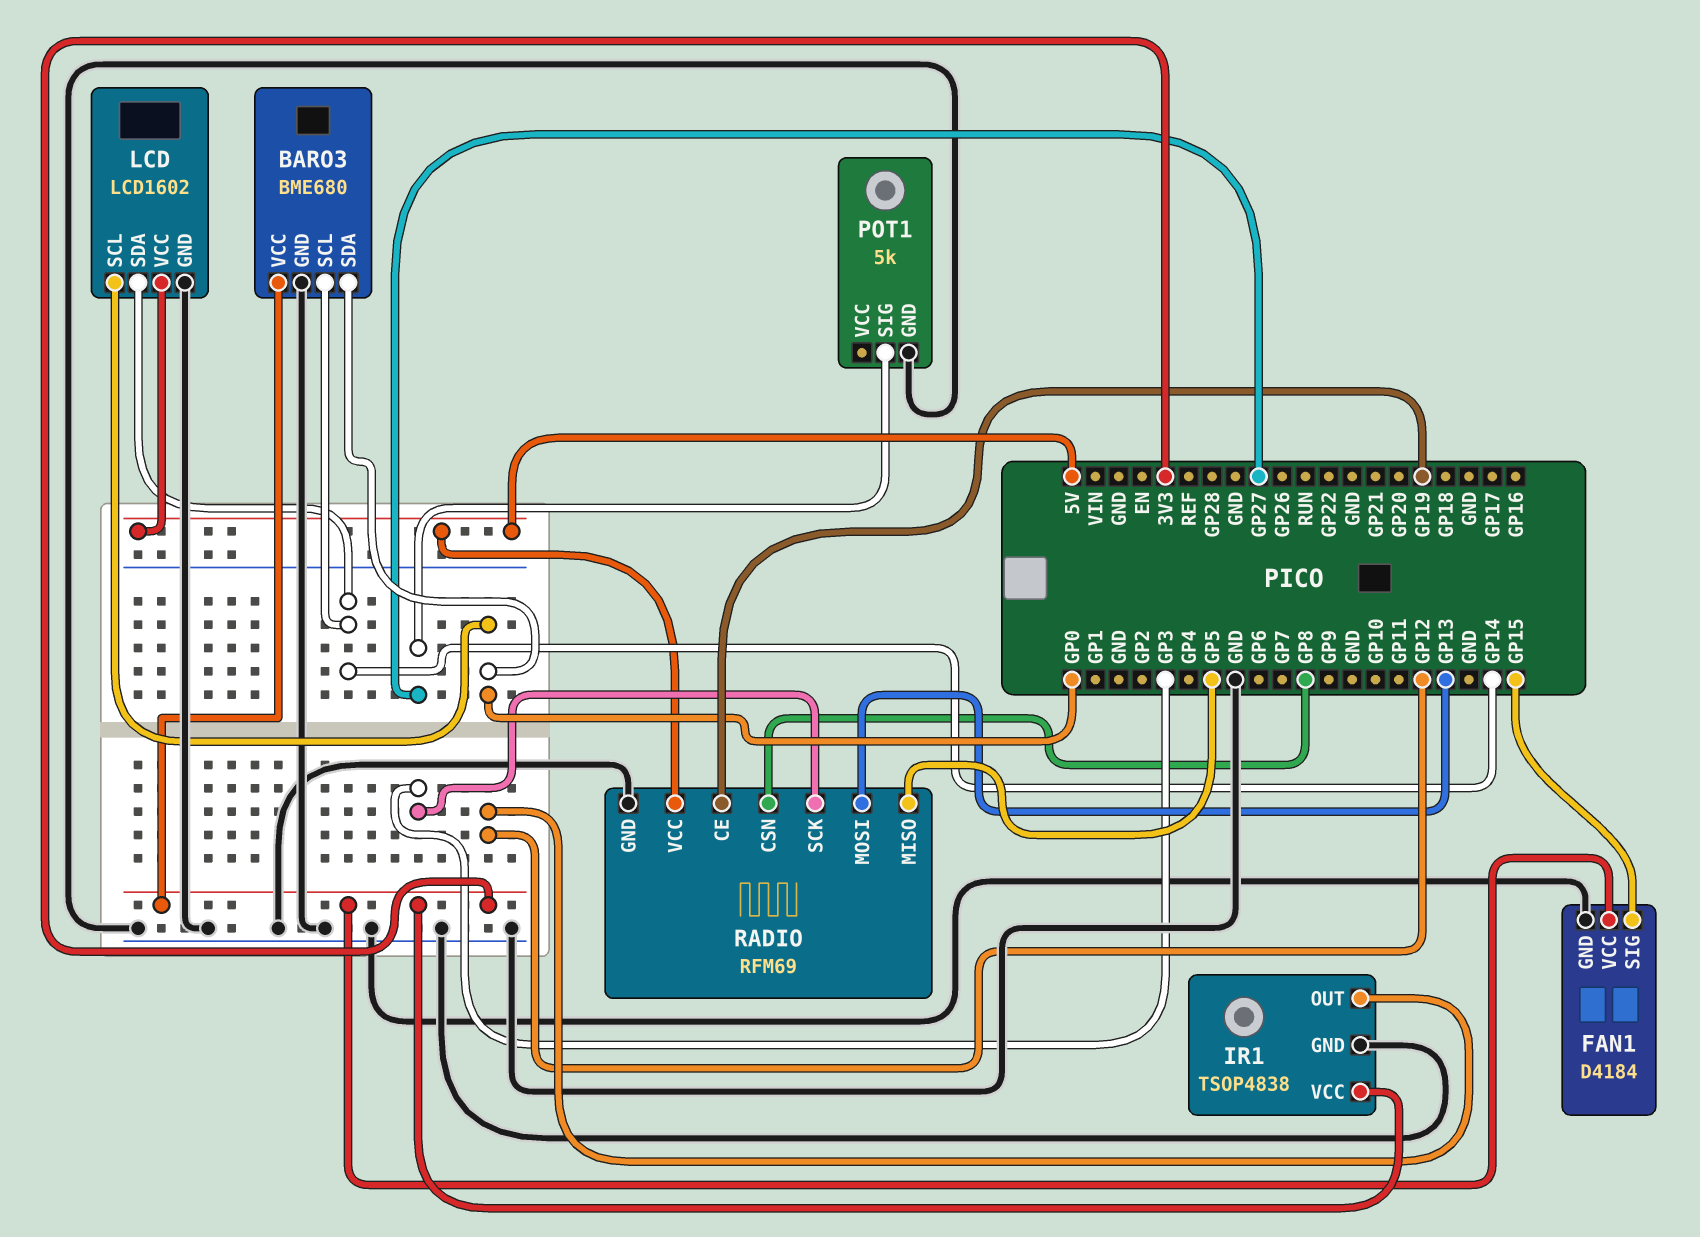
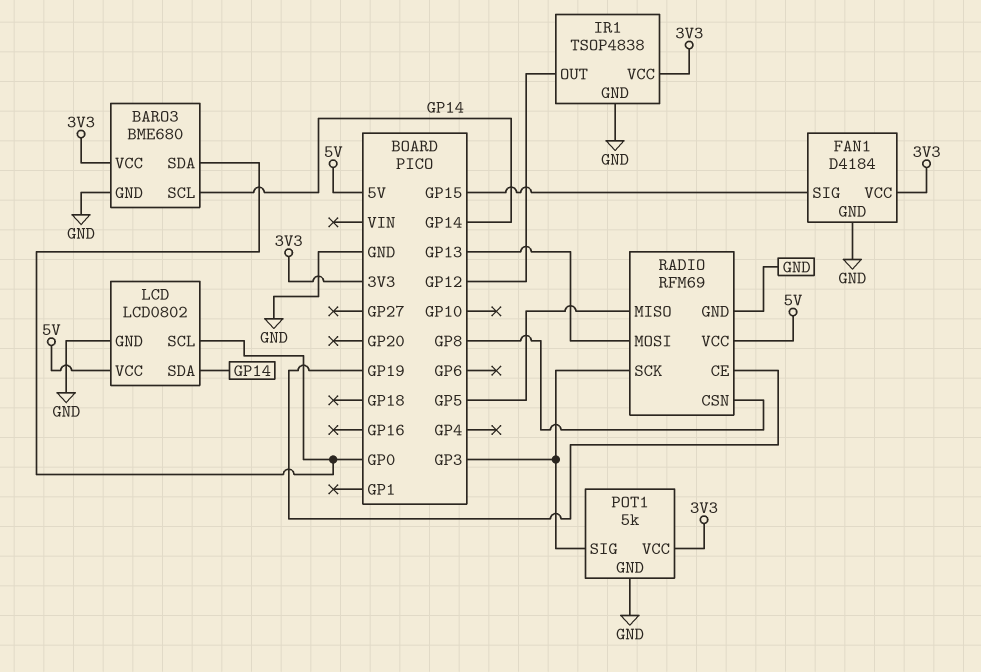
LCD: LCD1602 -> LCD0802
POT1 pin SIG: GP27 -> GP3
POT1 pin VCC: none -> 3V3

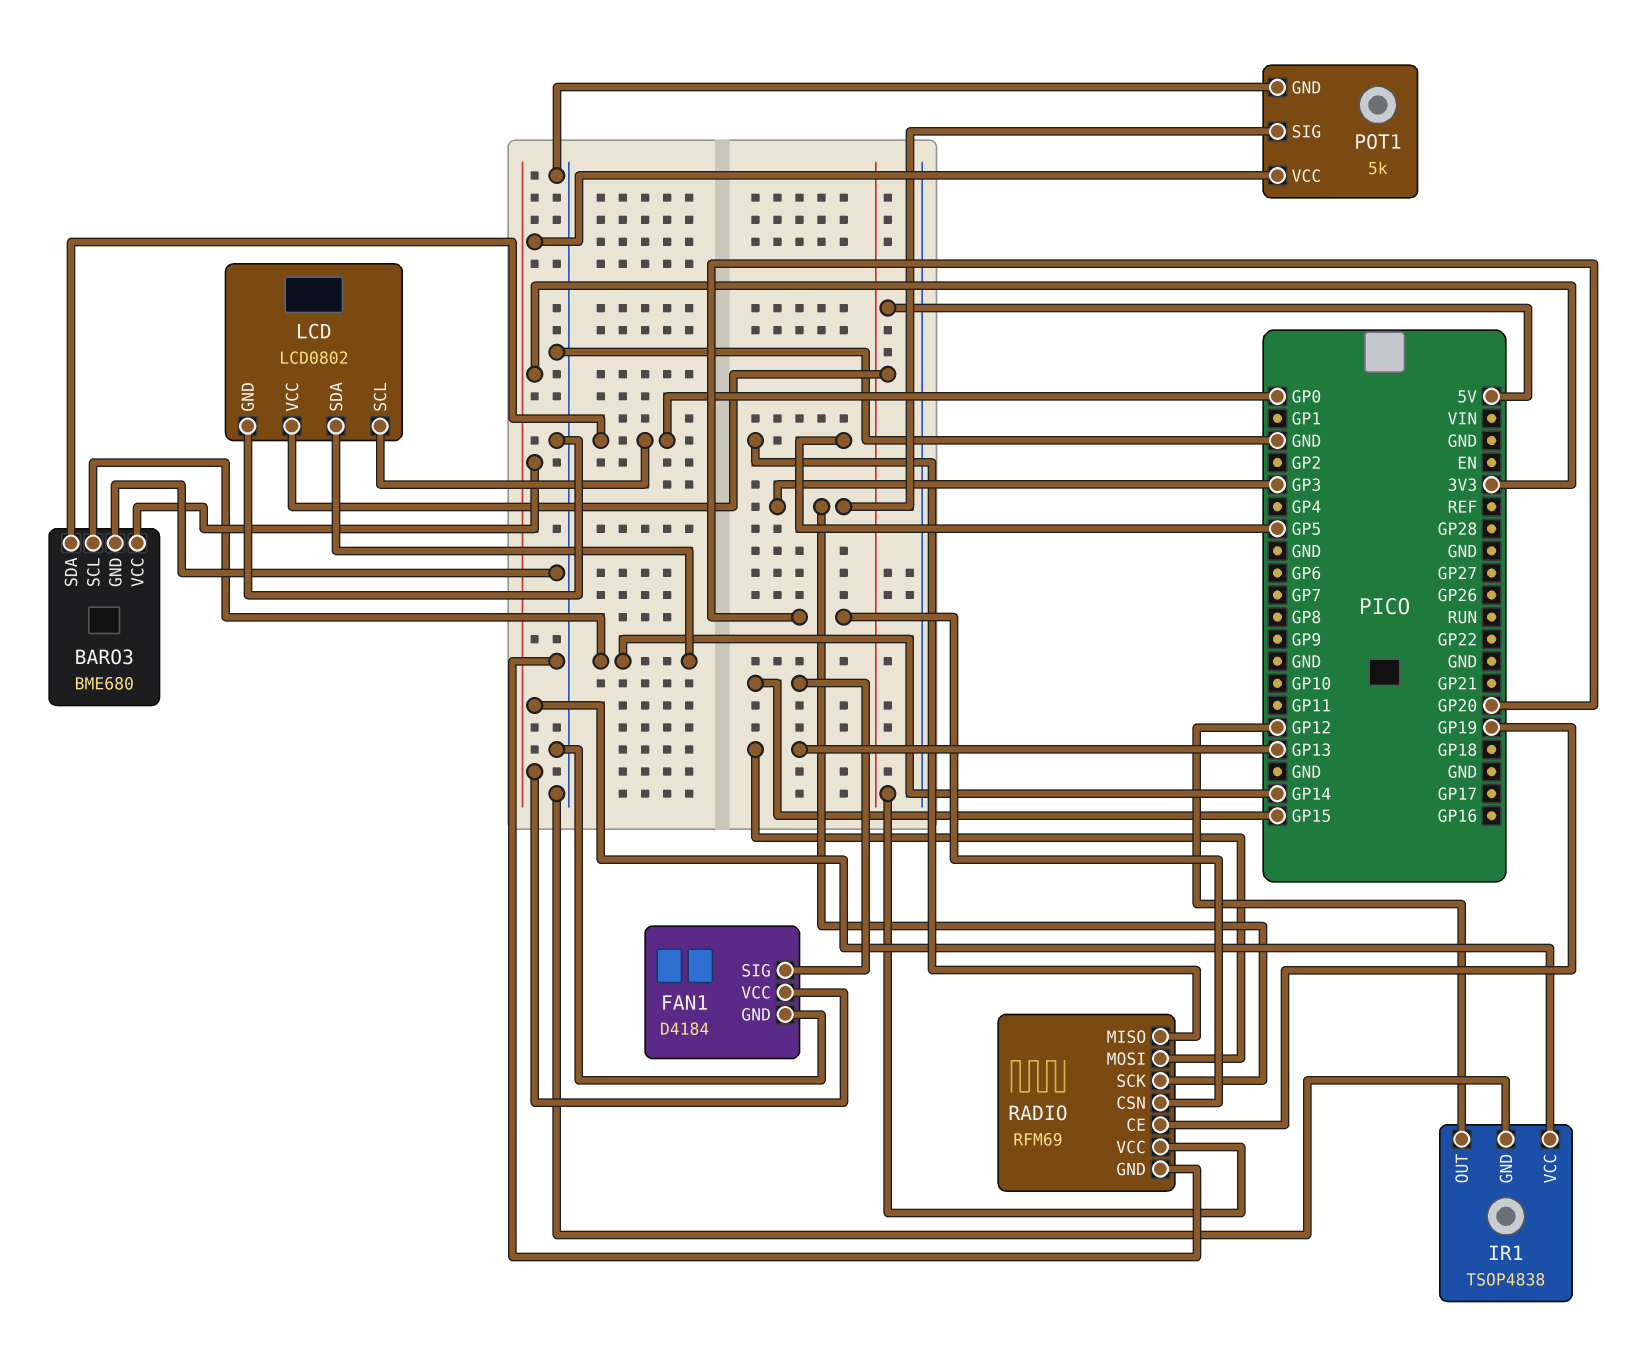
RADIO pin CSN: GP8 -> GP20

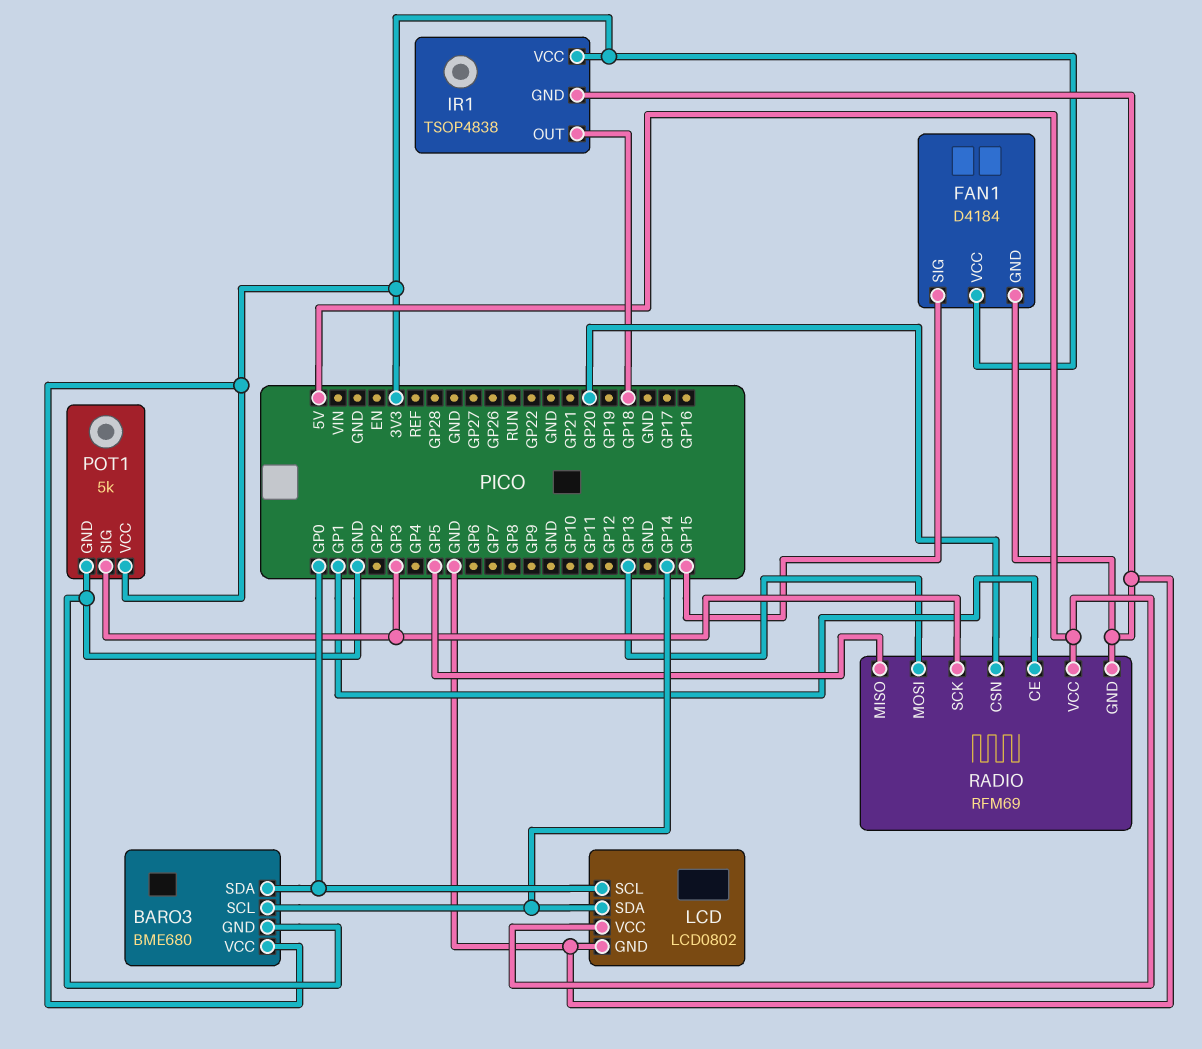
IR1 pin OUT: GP12 -> GP18
RADIO pin CE: GP19 -> GP1

